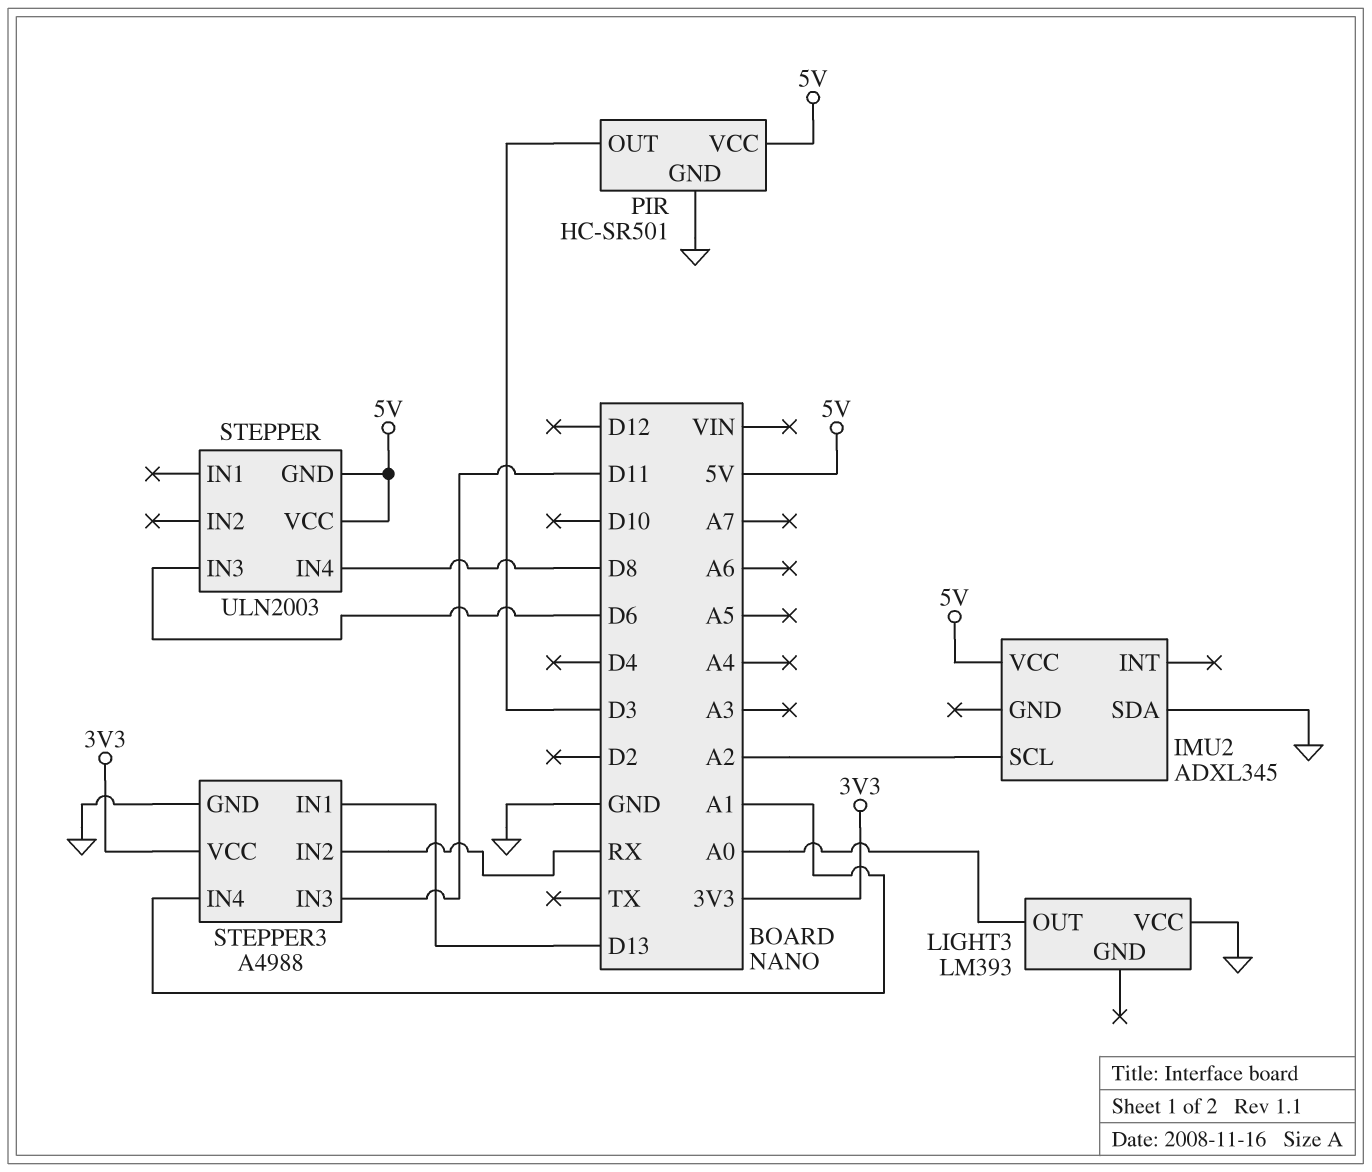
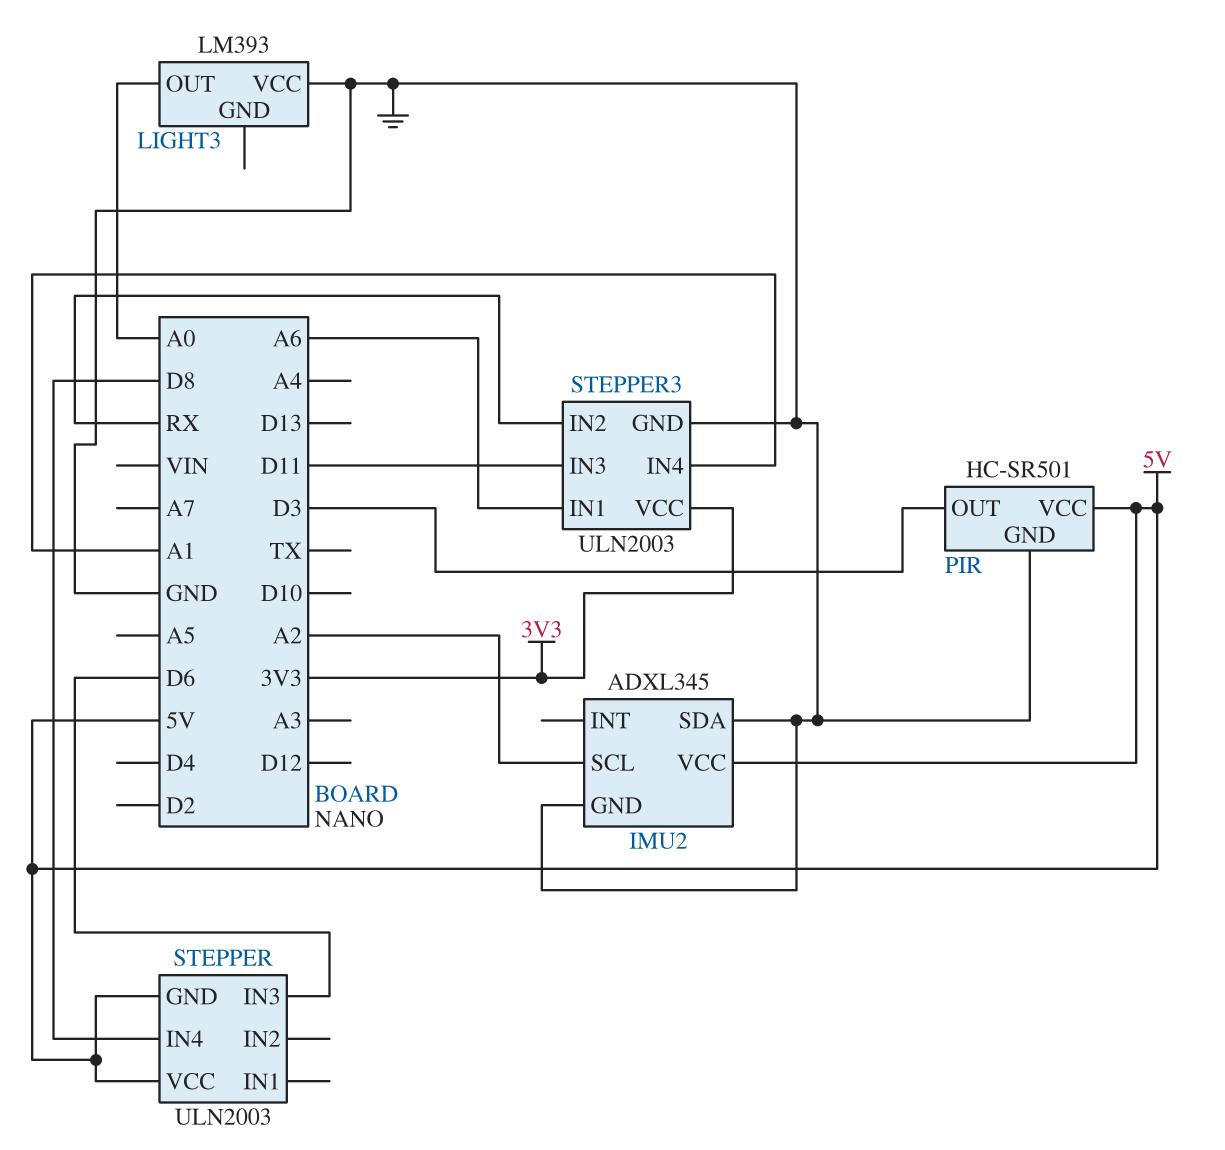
IMU2 pin GND: none -> GND
STEPPER3: A4988 -> ULN2003
STEPPER3 pin IN1: D13 -> A6

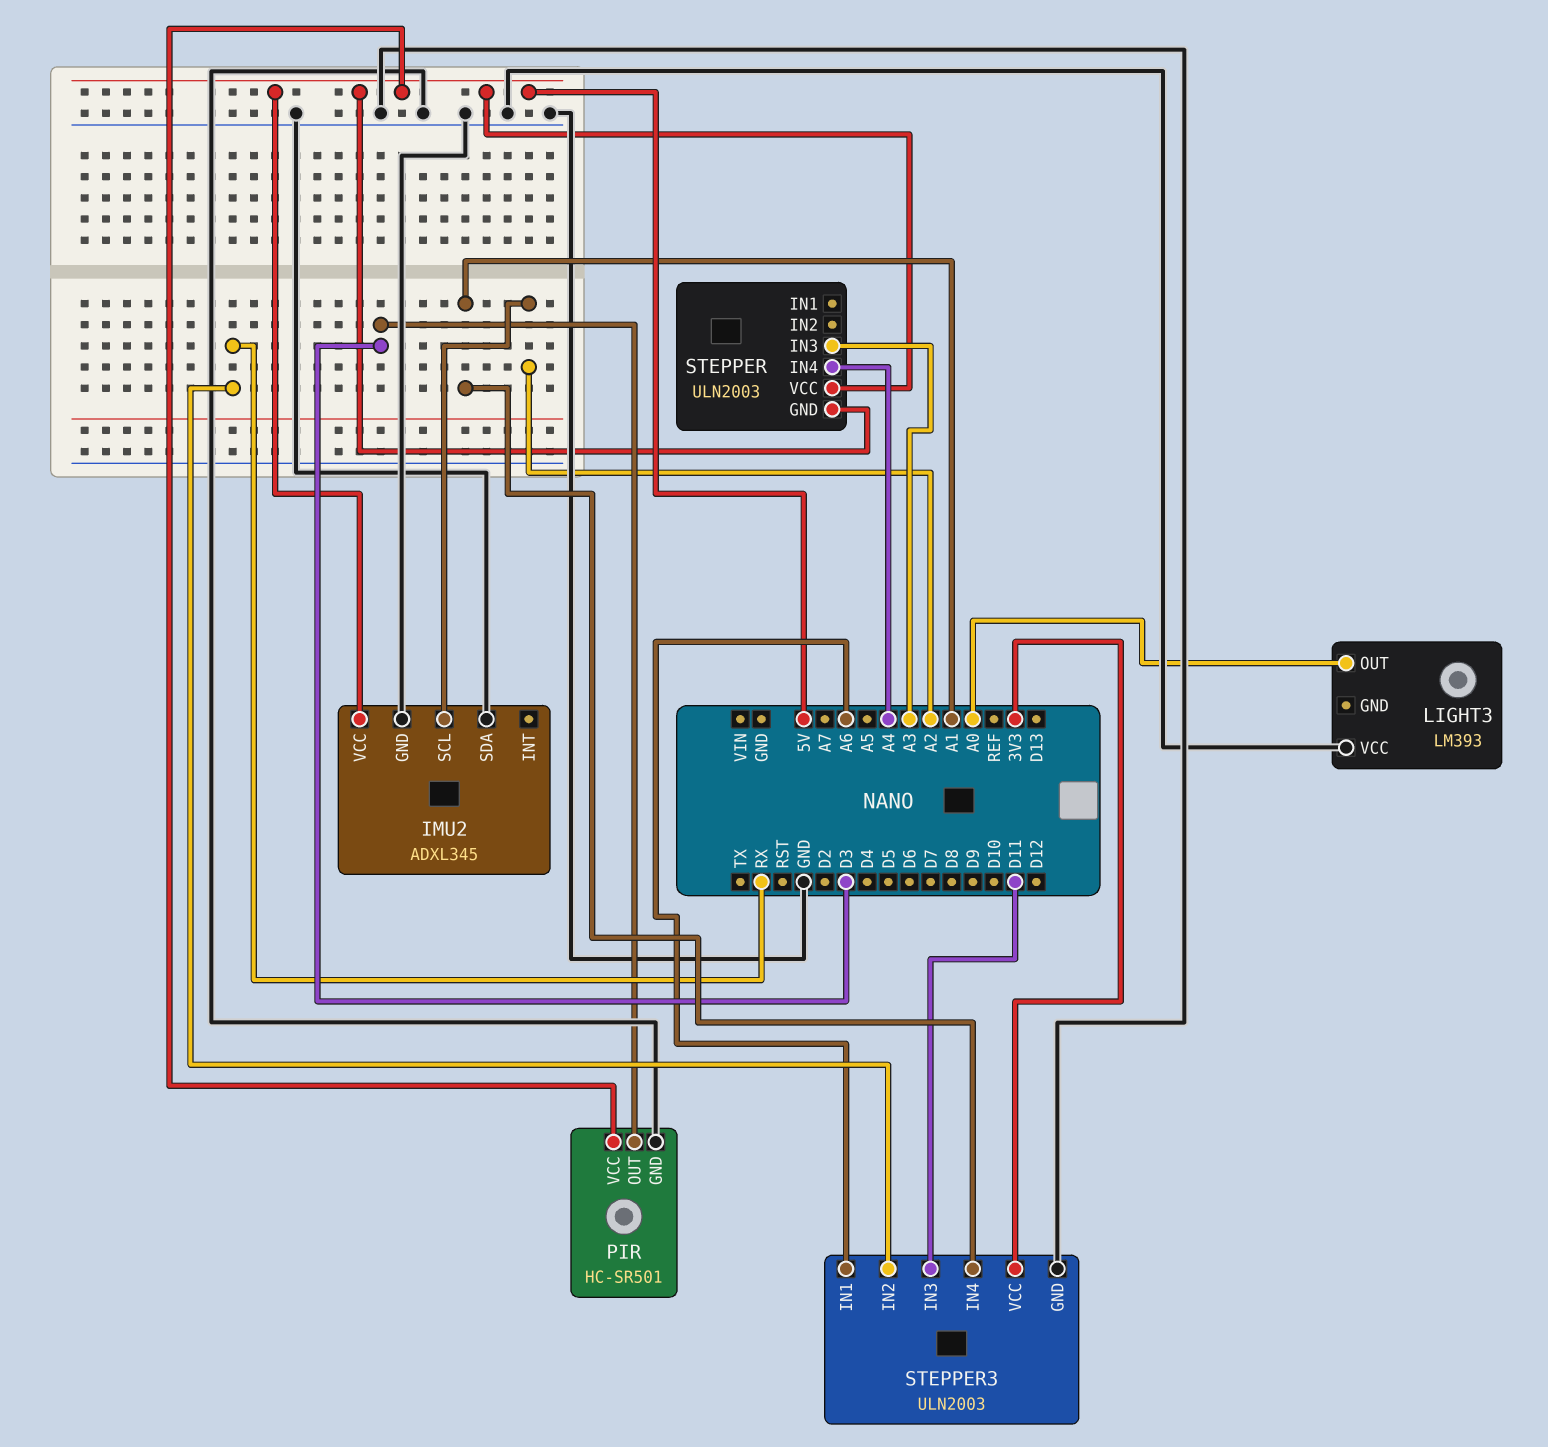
STEPPER pin IN3: D6 -> A3
STEPPER pin IN4: D8 -> A4

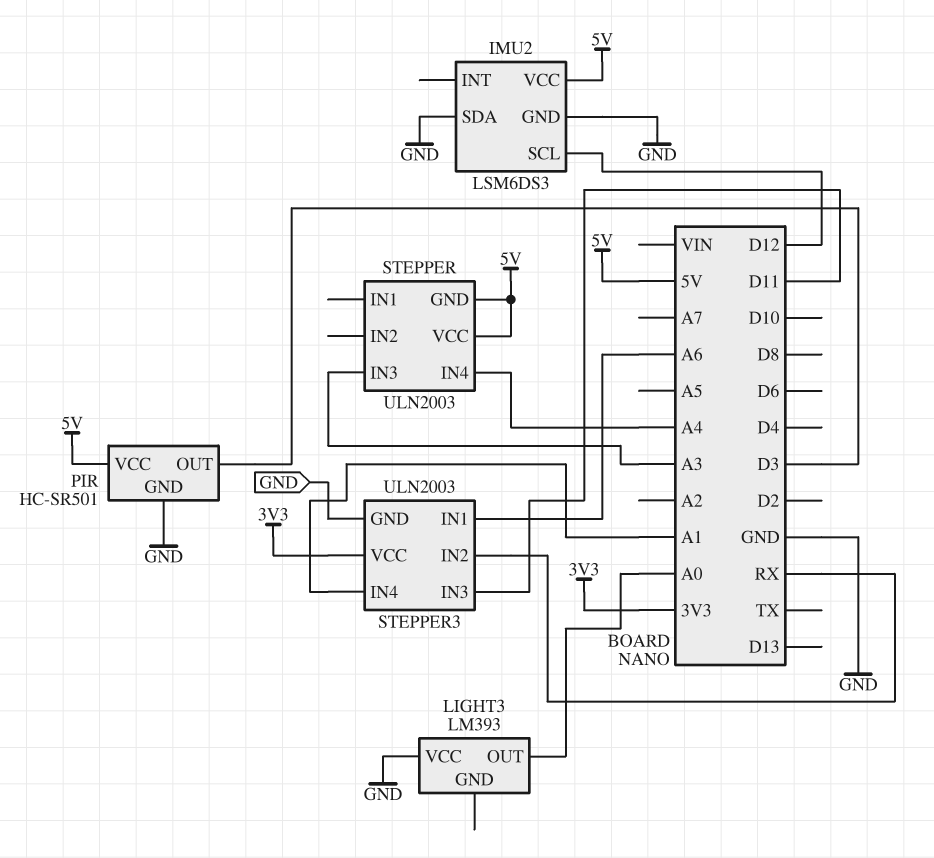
IMU2: ADXL345 -> LSM6DS3
IMU2 pin SCL: A2 -> D12

